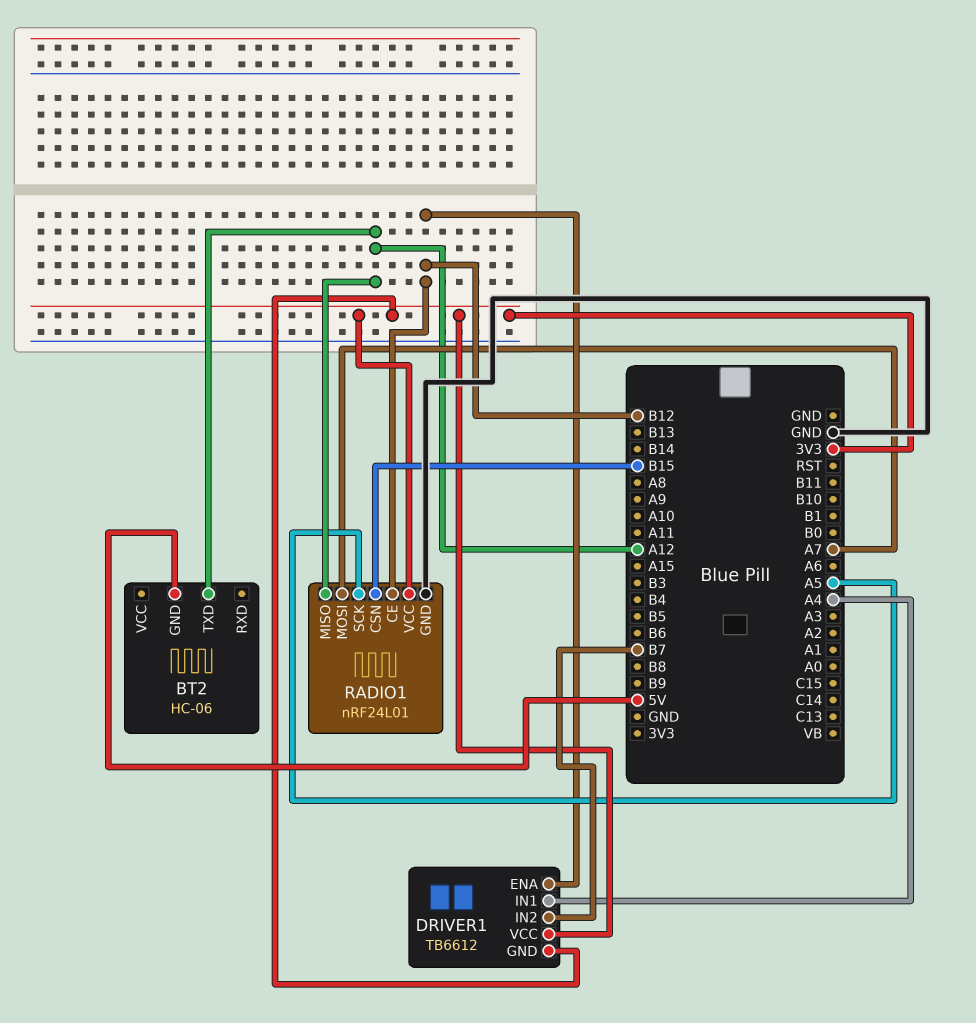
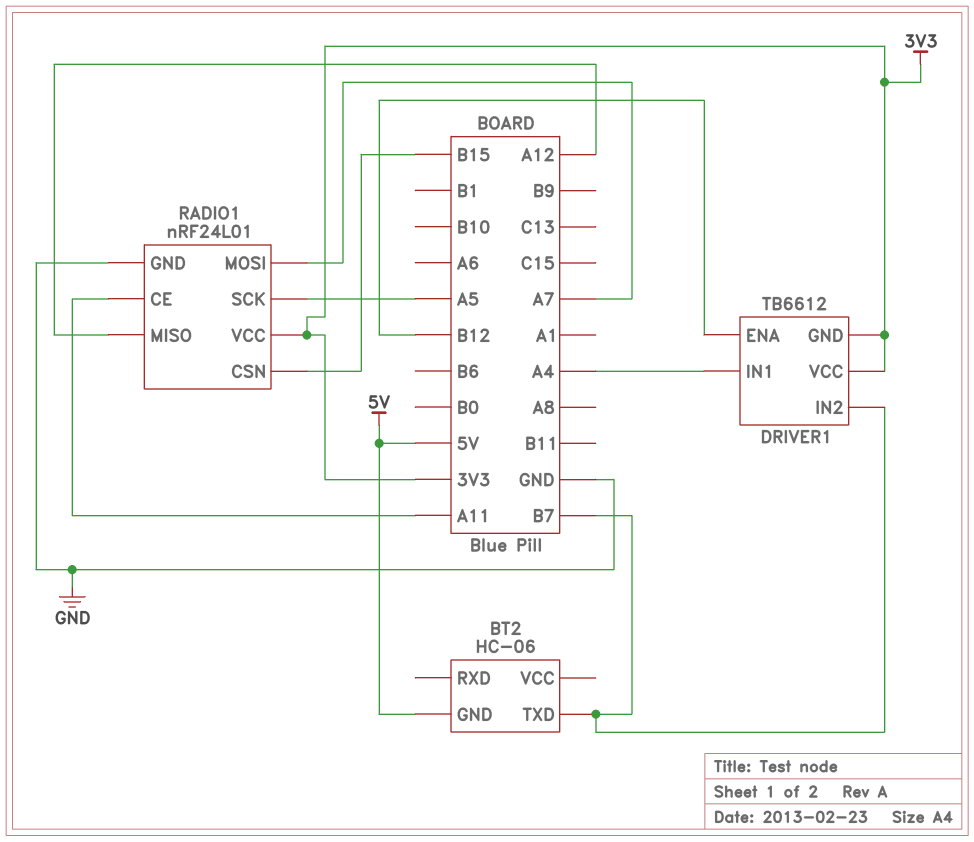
BT2 pin TXD: A12 -> B7
RADIO1 pin CE: B12 -> A11

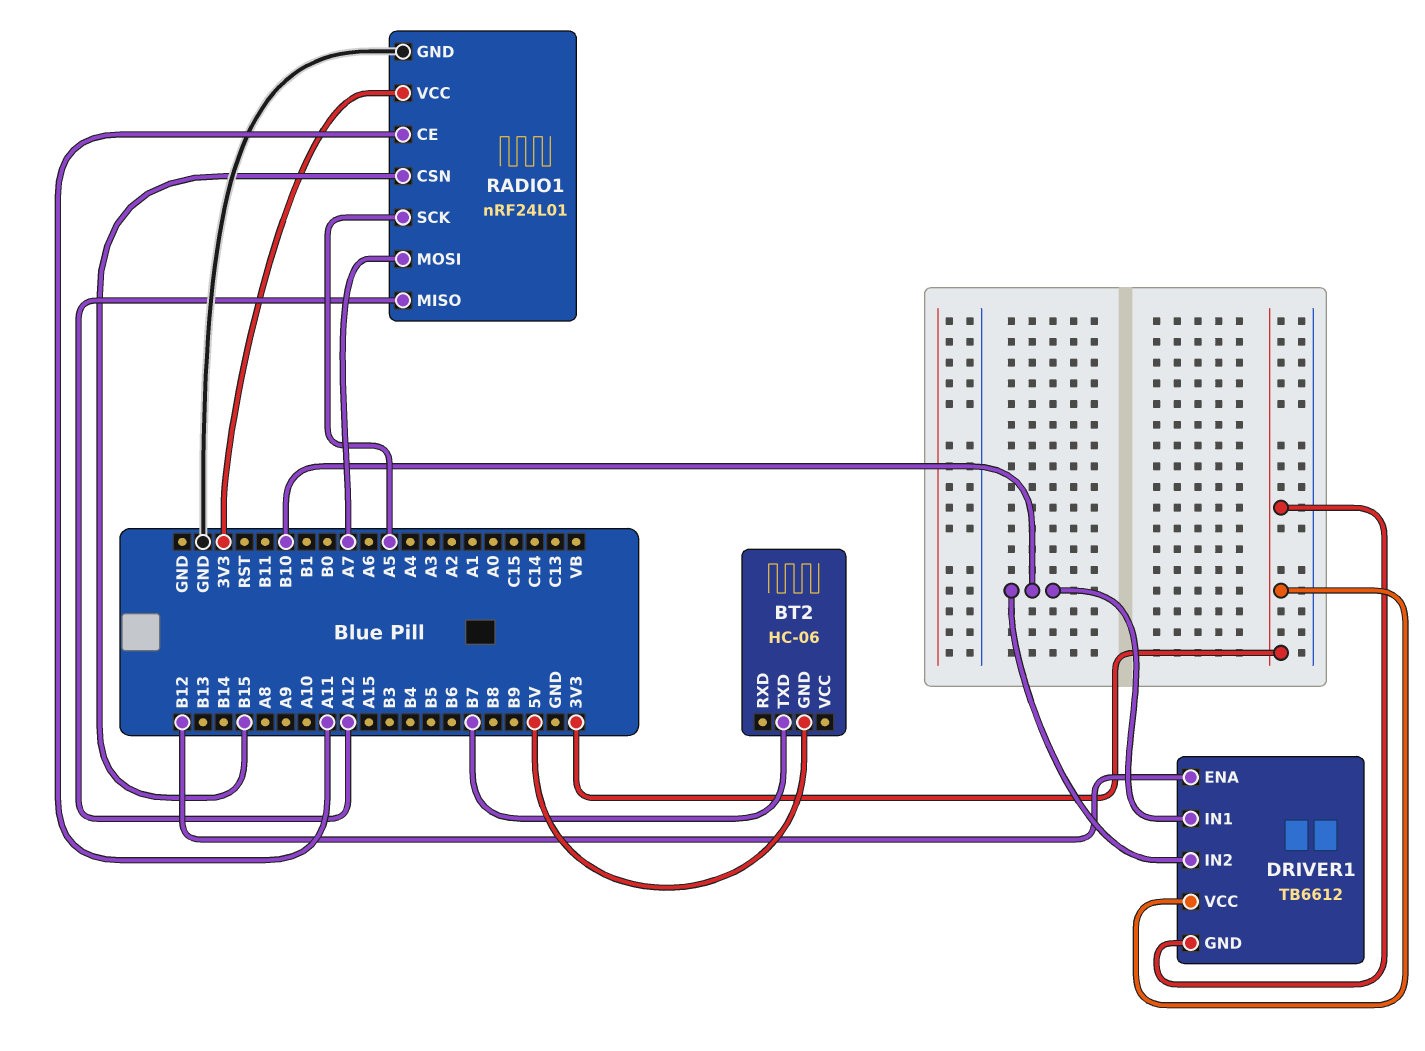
DRIVER1 pin IN1: A4 -> B10
DRIVER1 pin IN2: B7 -> B10

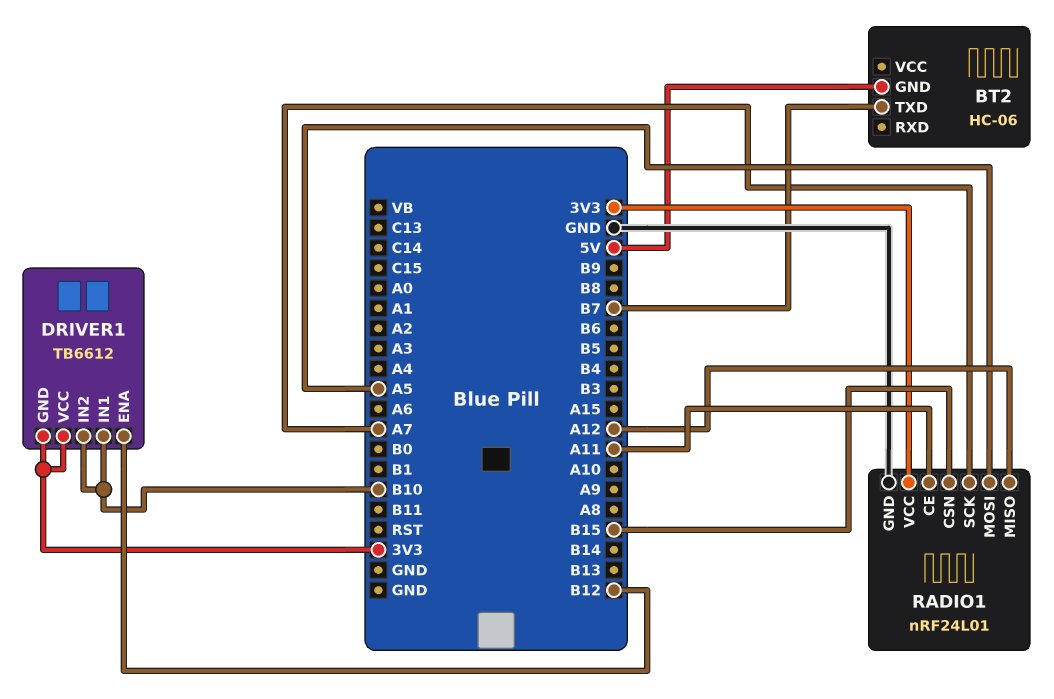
RADIO1 pin MOSI: A7 -> A5
RADIO1 pin SCK: A5 -> A7

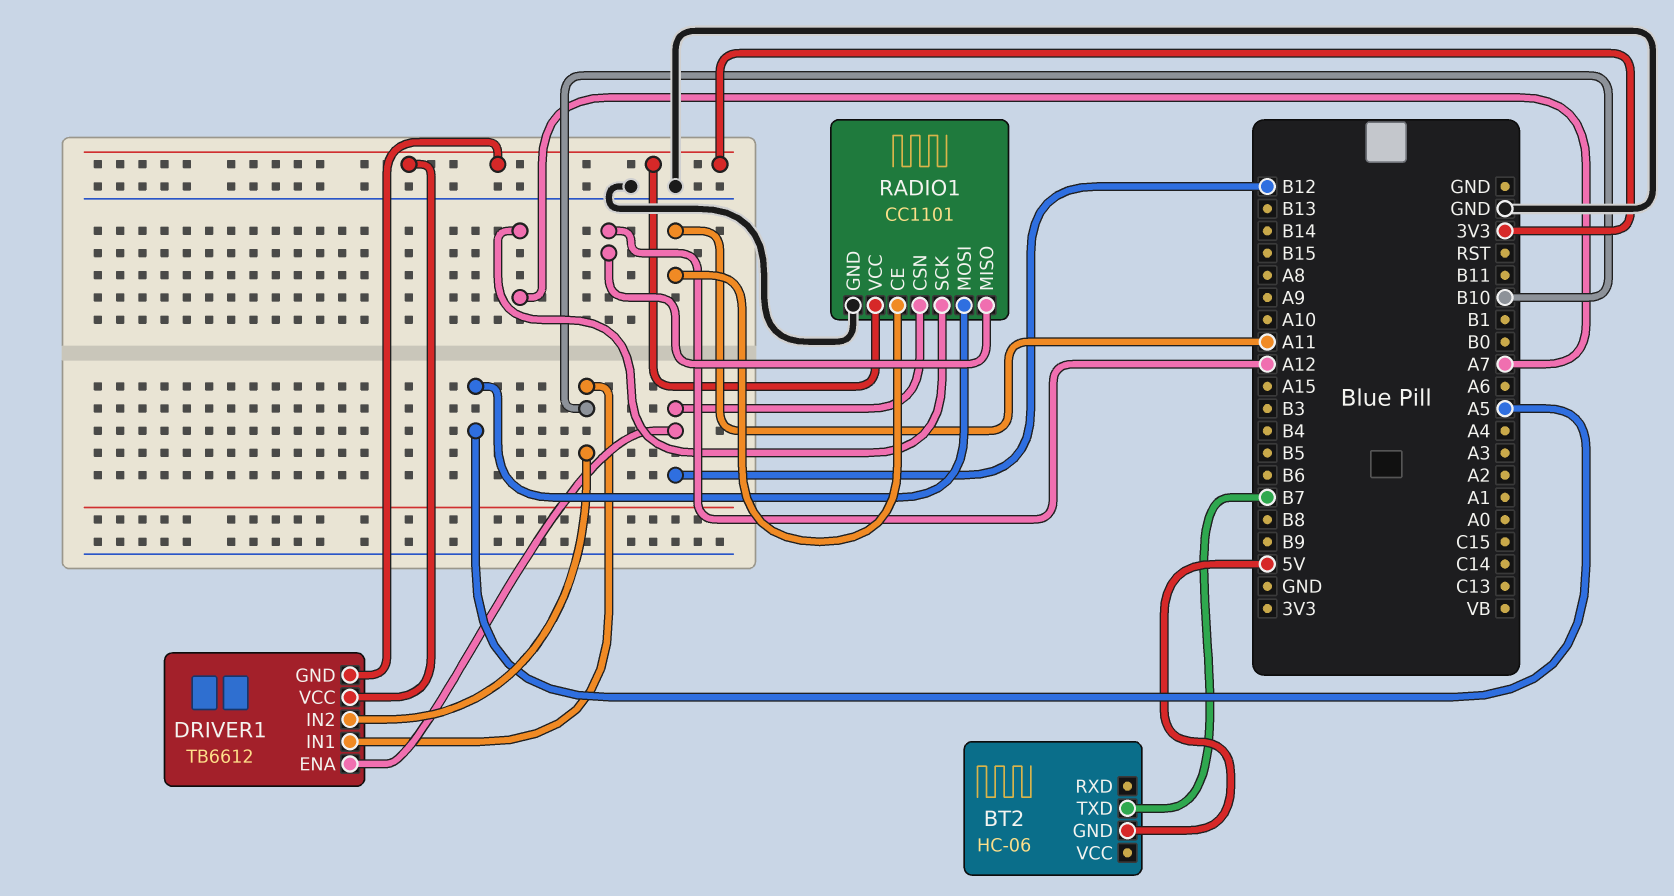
RADIO1: nRF24L01 -> CC1101
RADIO1 pin CSN: B15 -> B12

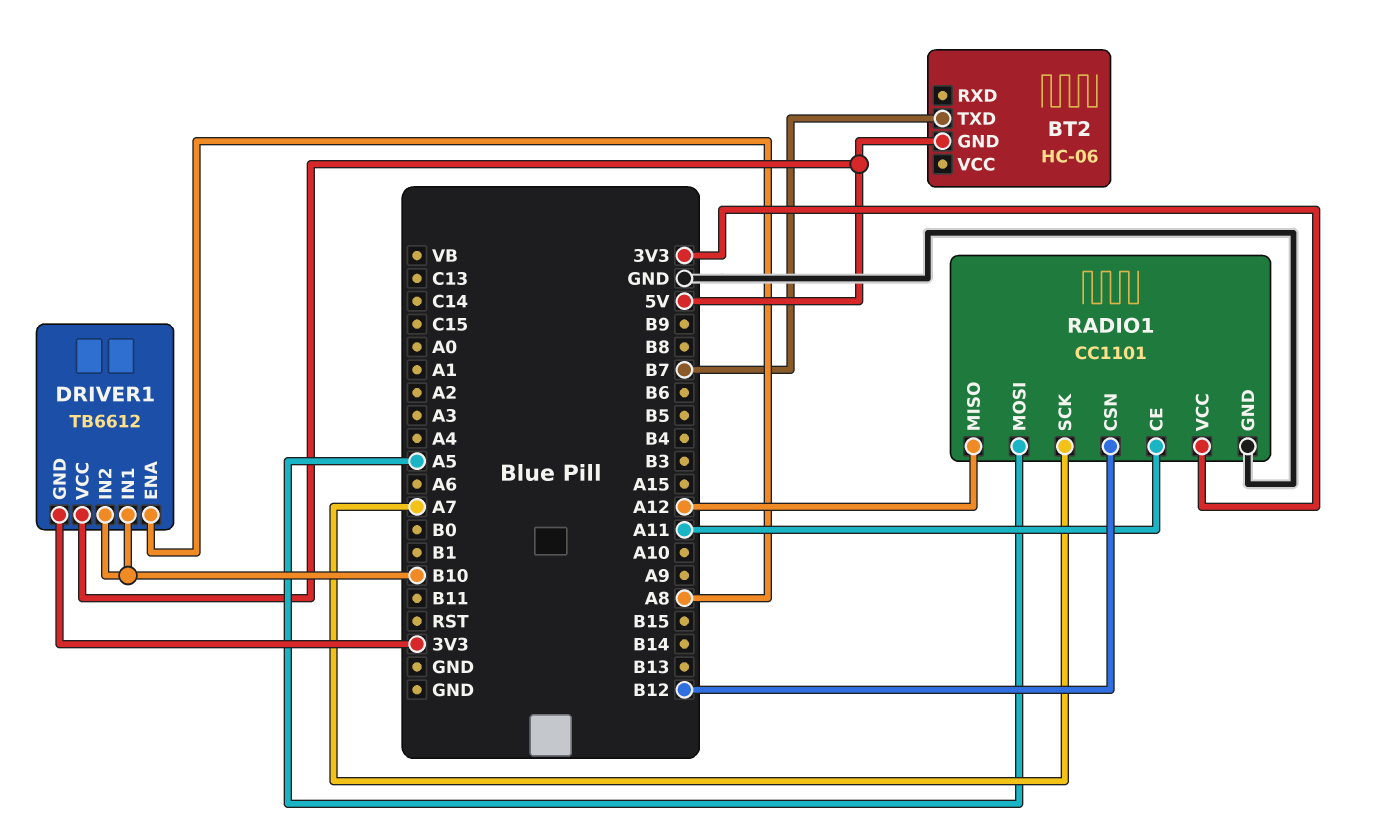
DRIVER1 pin ENA: B12 -> A8
DRIVER1 pin VCC: 3V3 -> 5V

